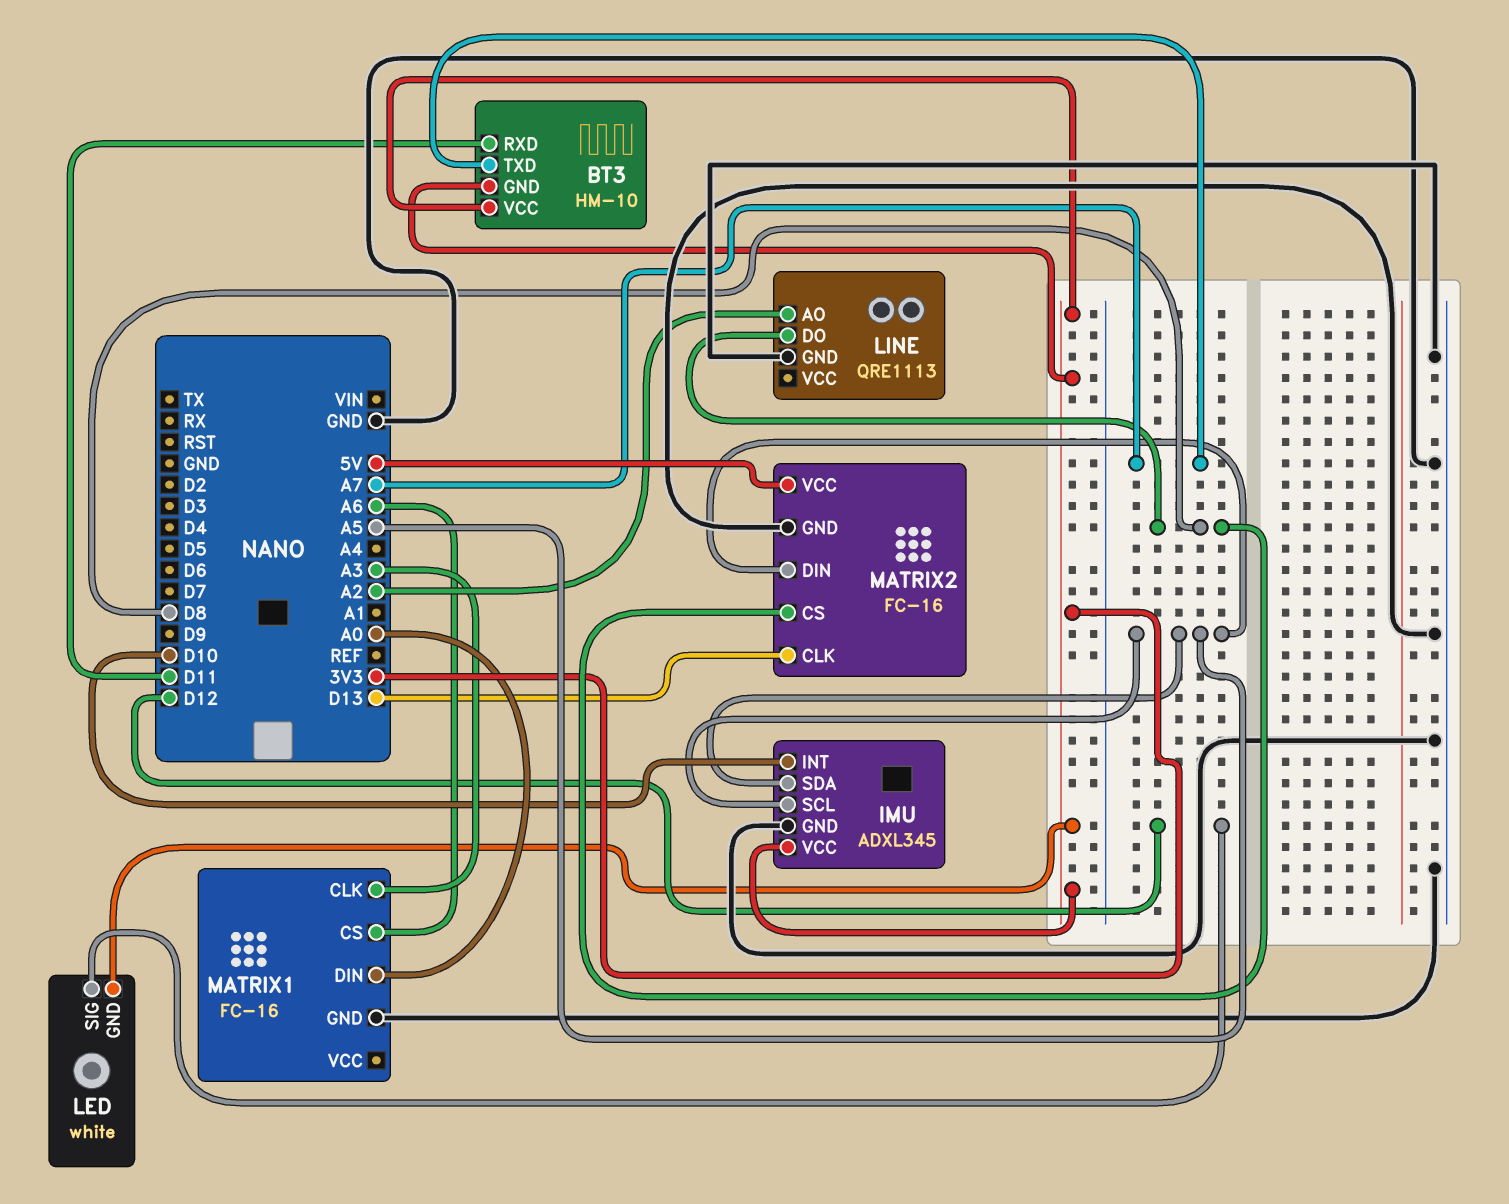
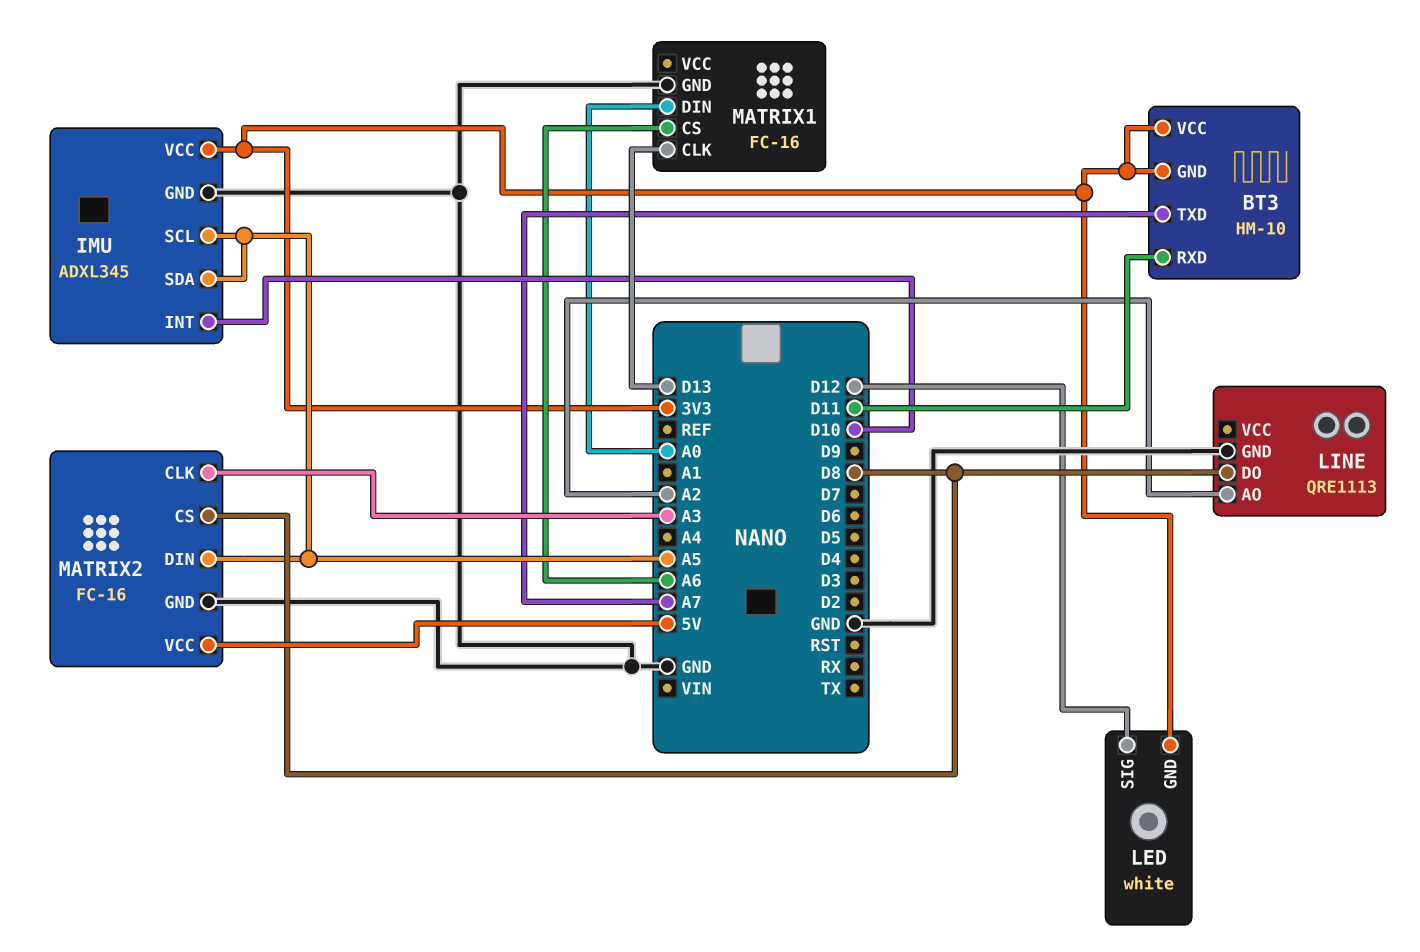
MATRIX1 pin CLK: A3 -> D13
MATRIX2 pin CLK: D13 -> A3

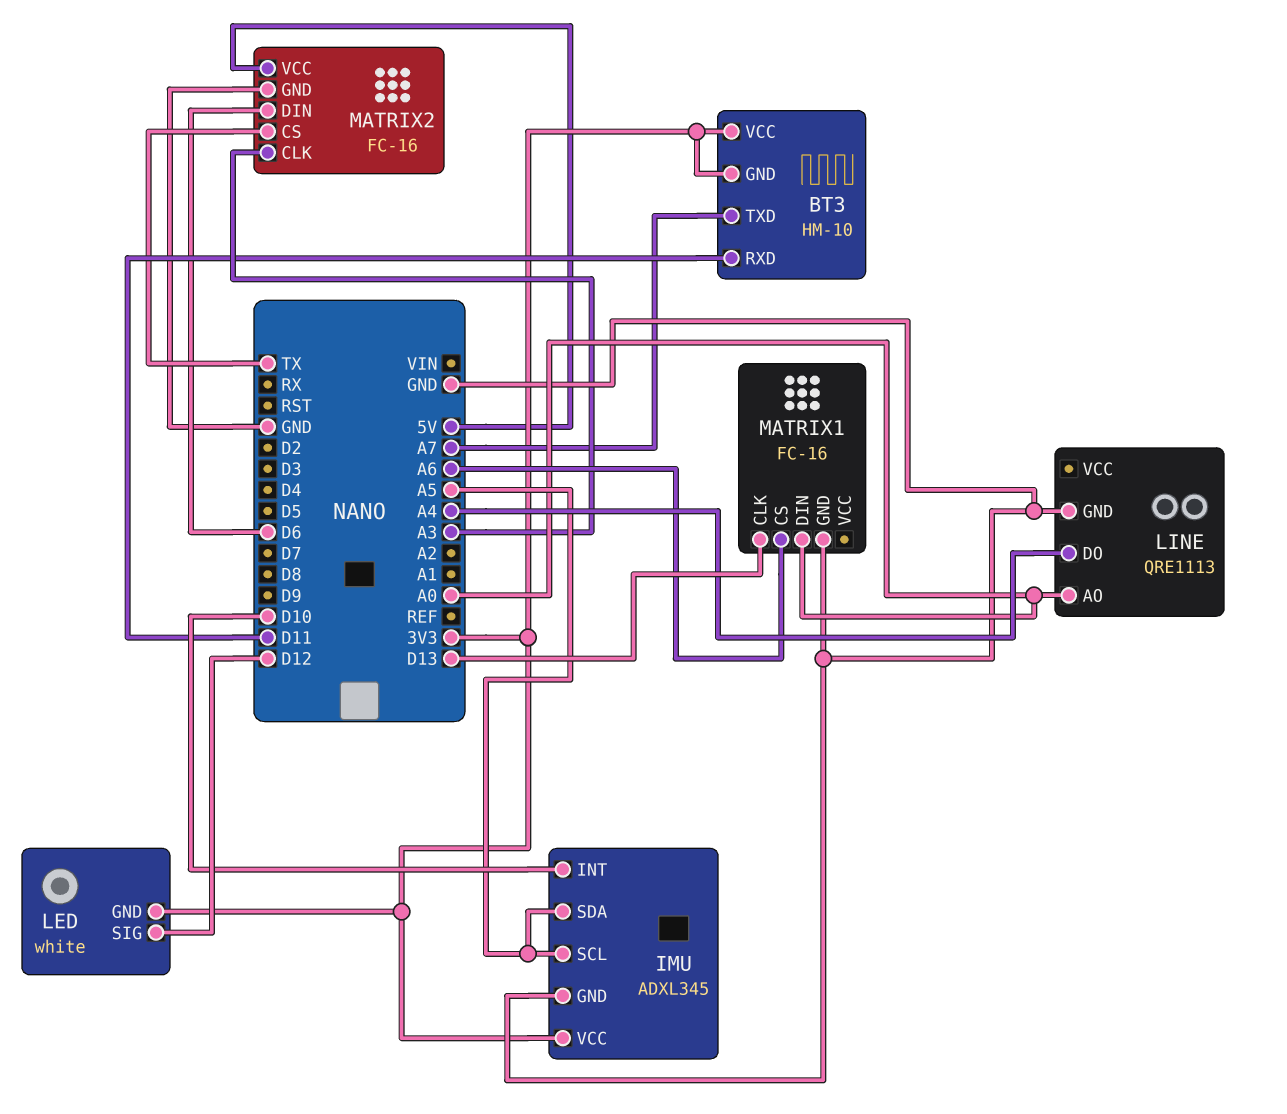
LINE pin AO: A2 -> A0
LINE pin DO: D8 -> A4
MATRIX2 pin CS: D8 -> TX
MATRIX2 pin DIN: A5 -> D6

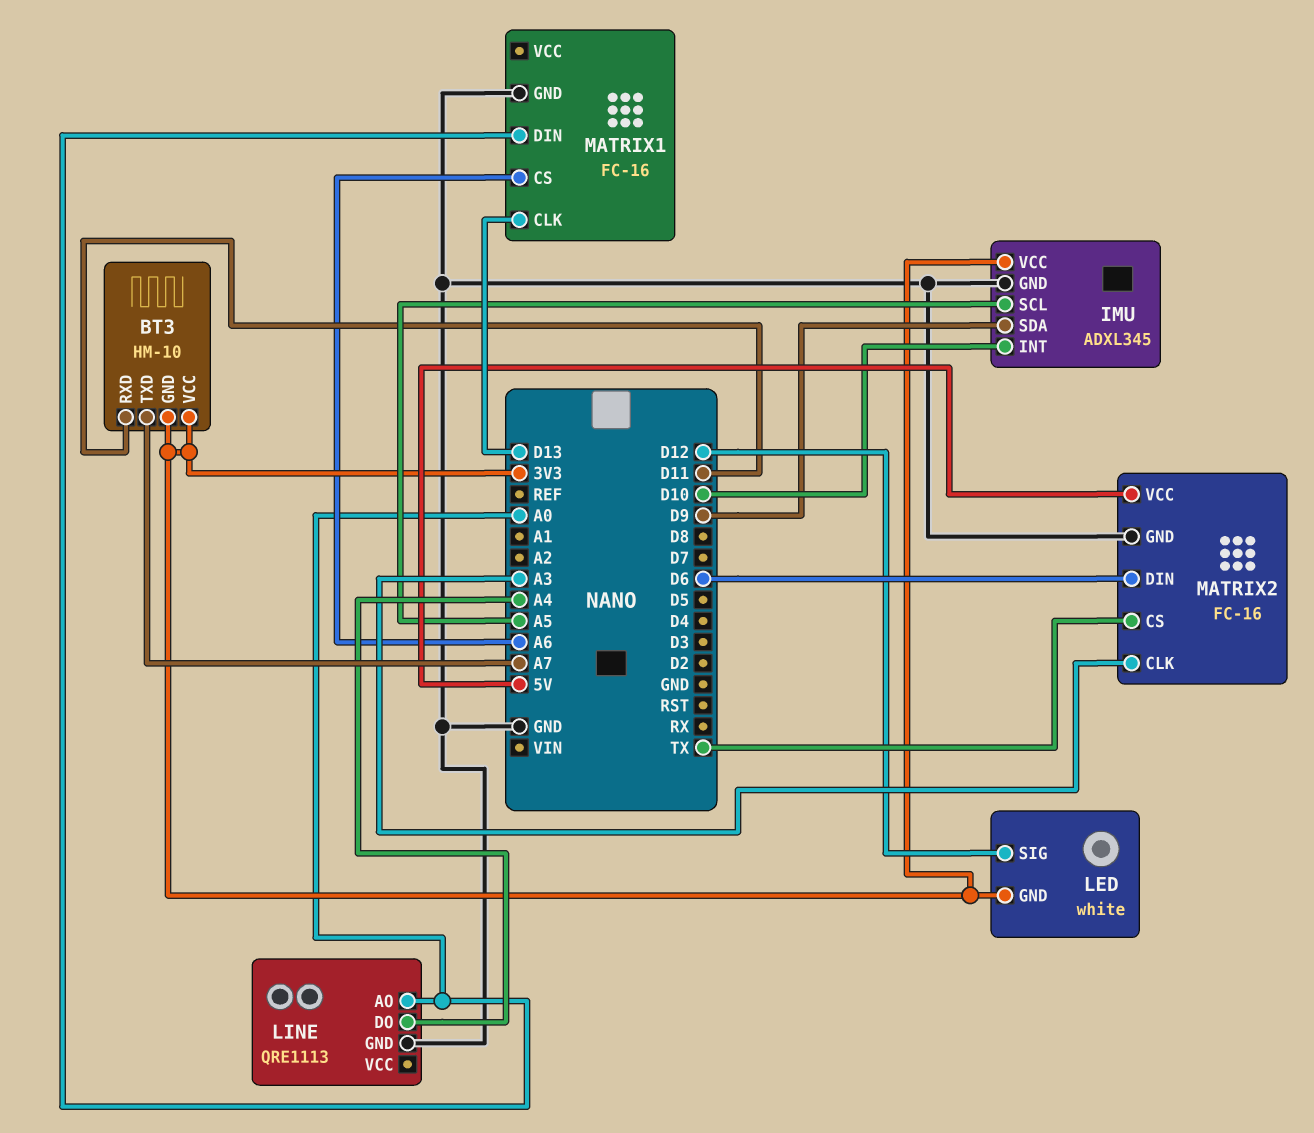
IMU pin SDA: A5 -> D9

